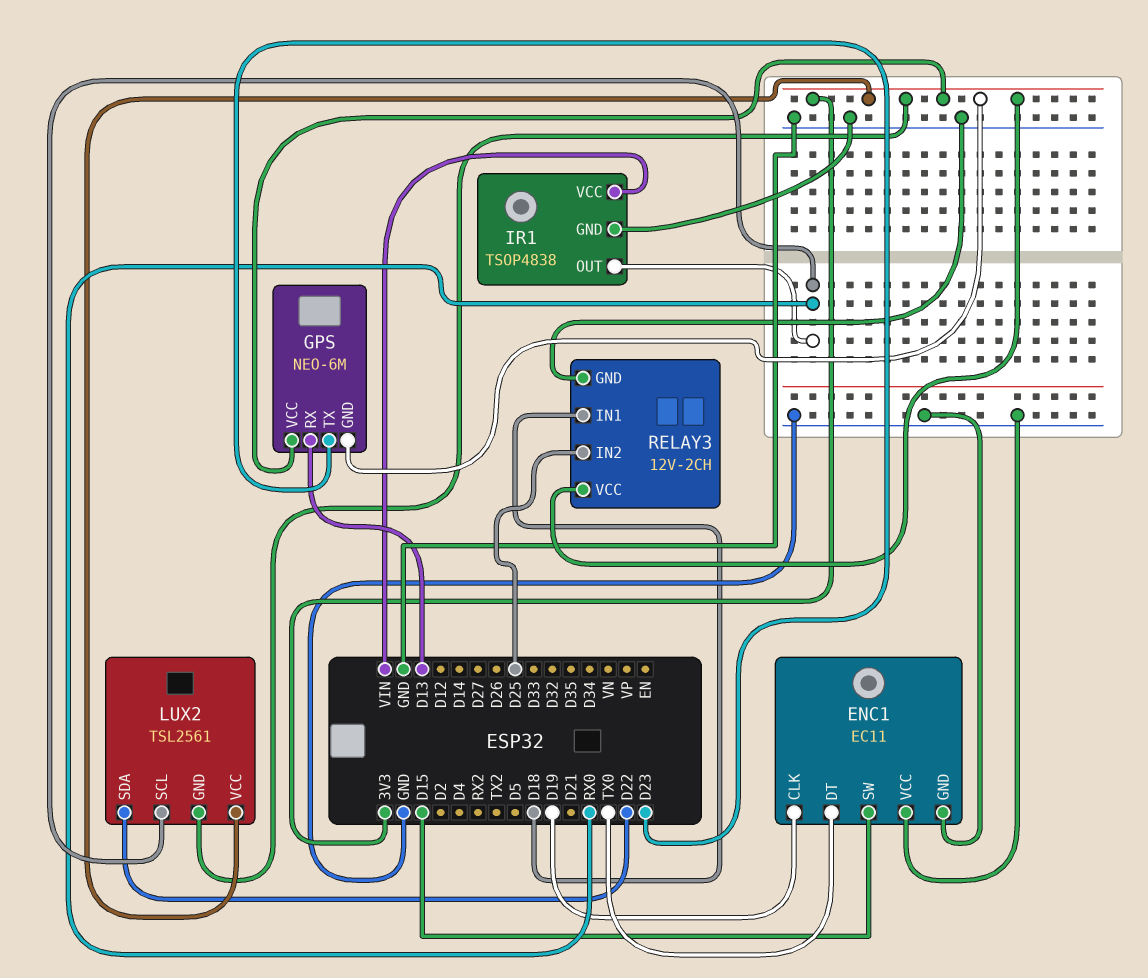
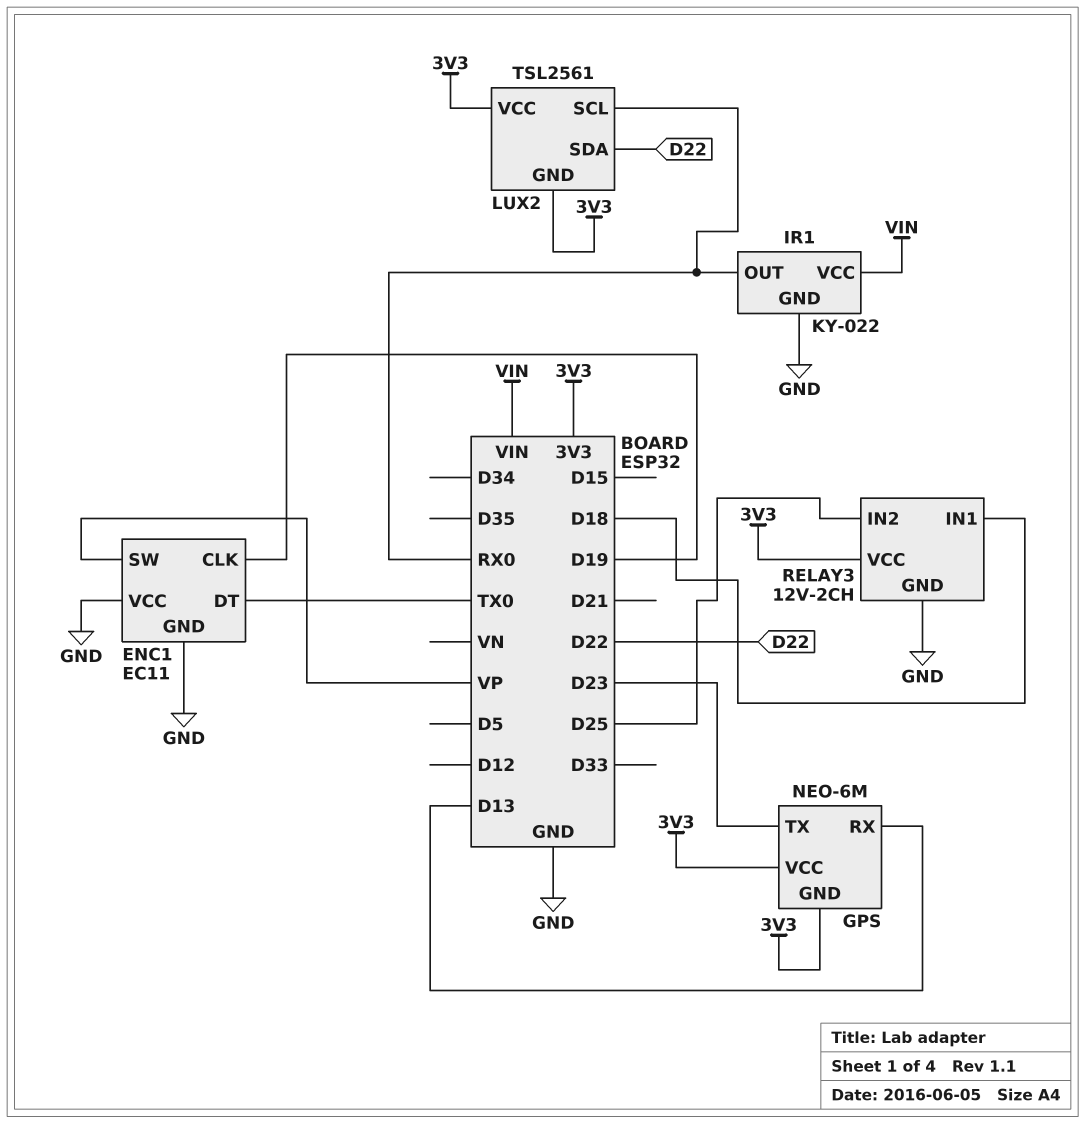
ENC1 pin SW: D15 -> VP
IR1: TSOP4838 -> KY-022

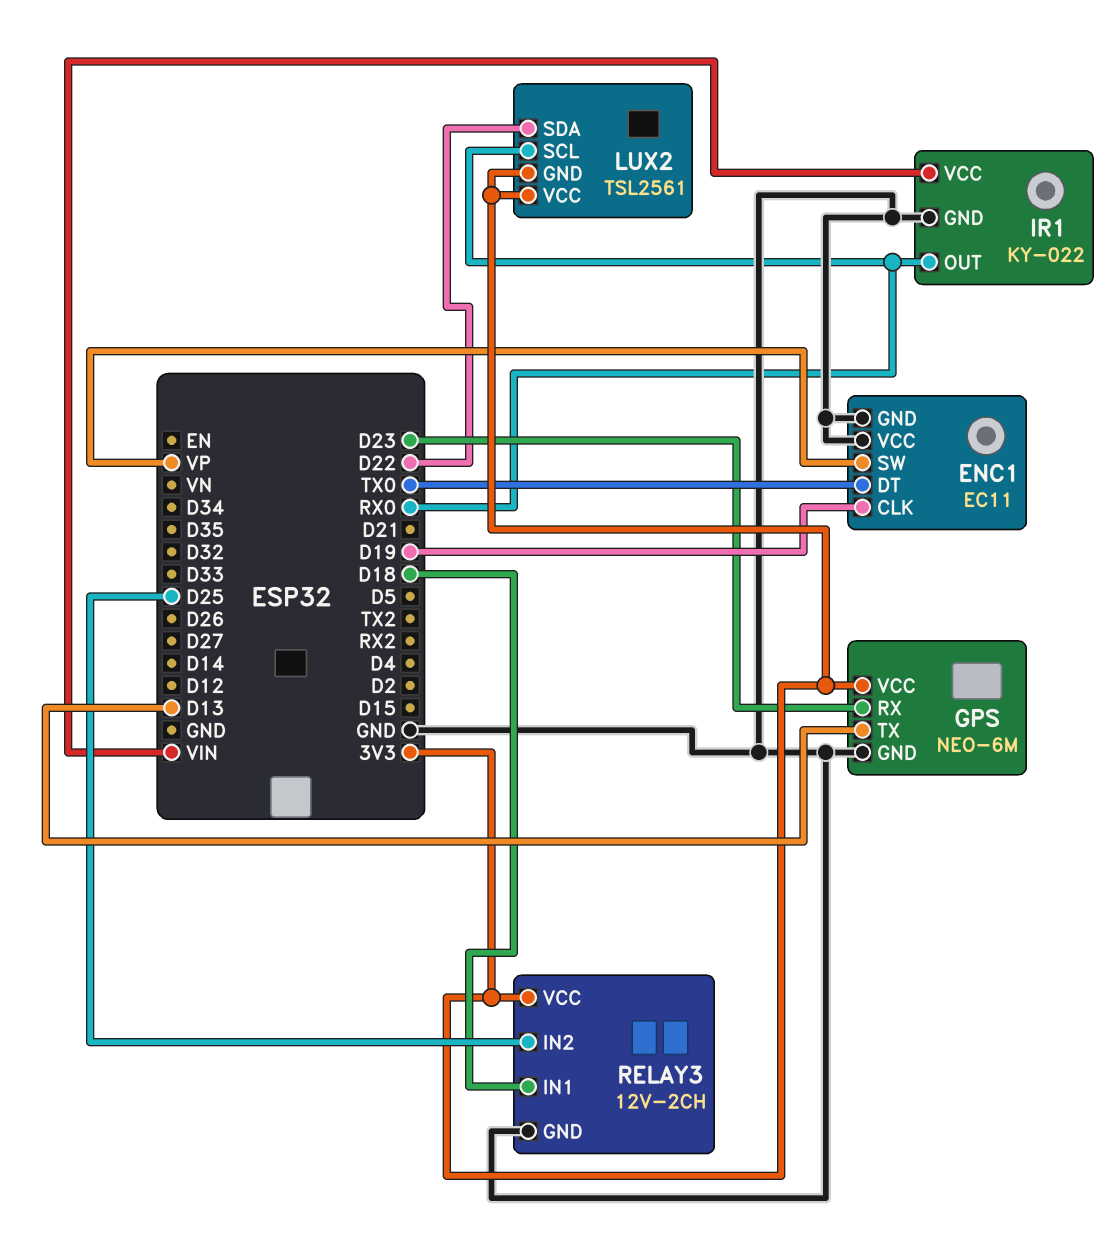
GPS pin GND: 3V3 -> GND
GPS pin RX: D13 -> D23
GPS pin TX: D23 -> D13

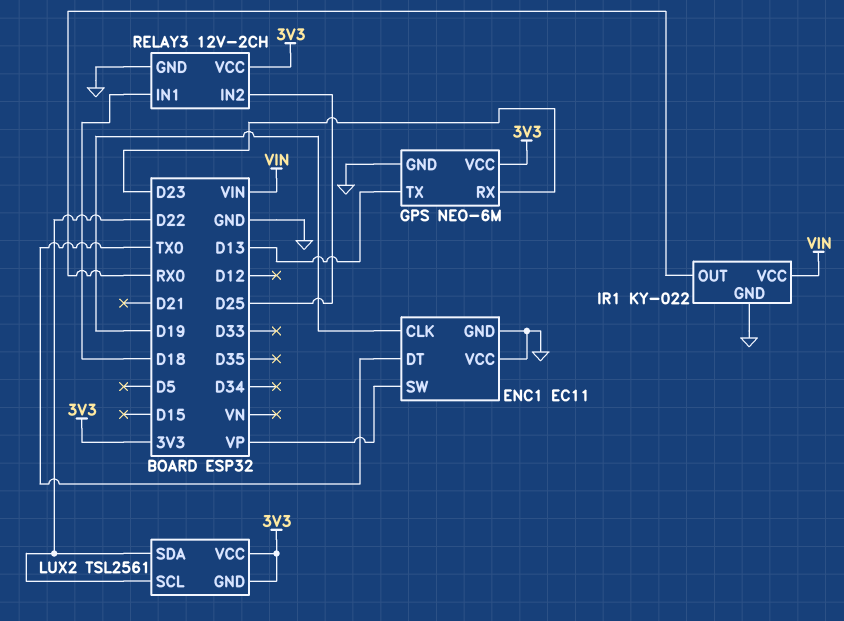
LUX2 pin SCL: RX0 -> D22

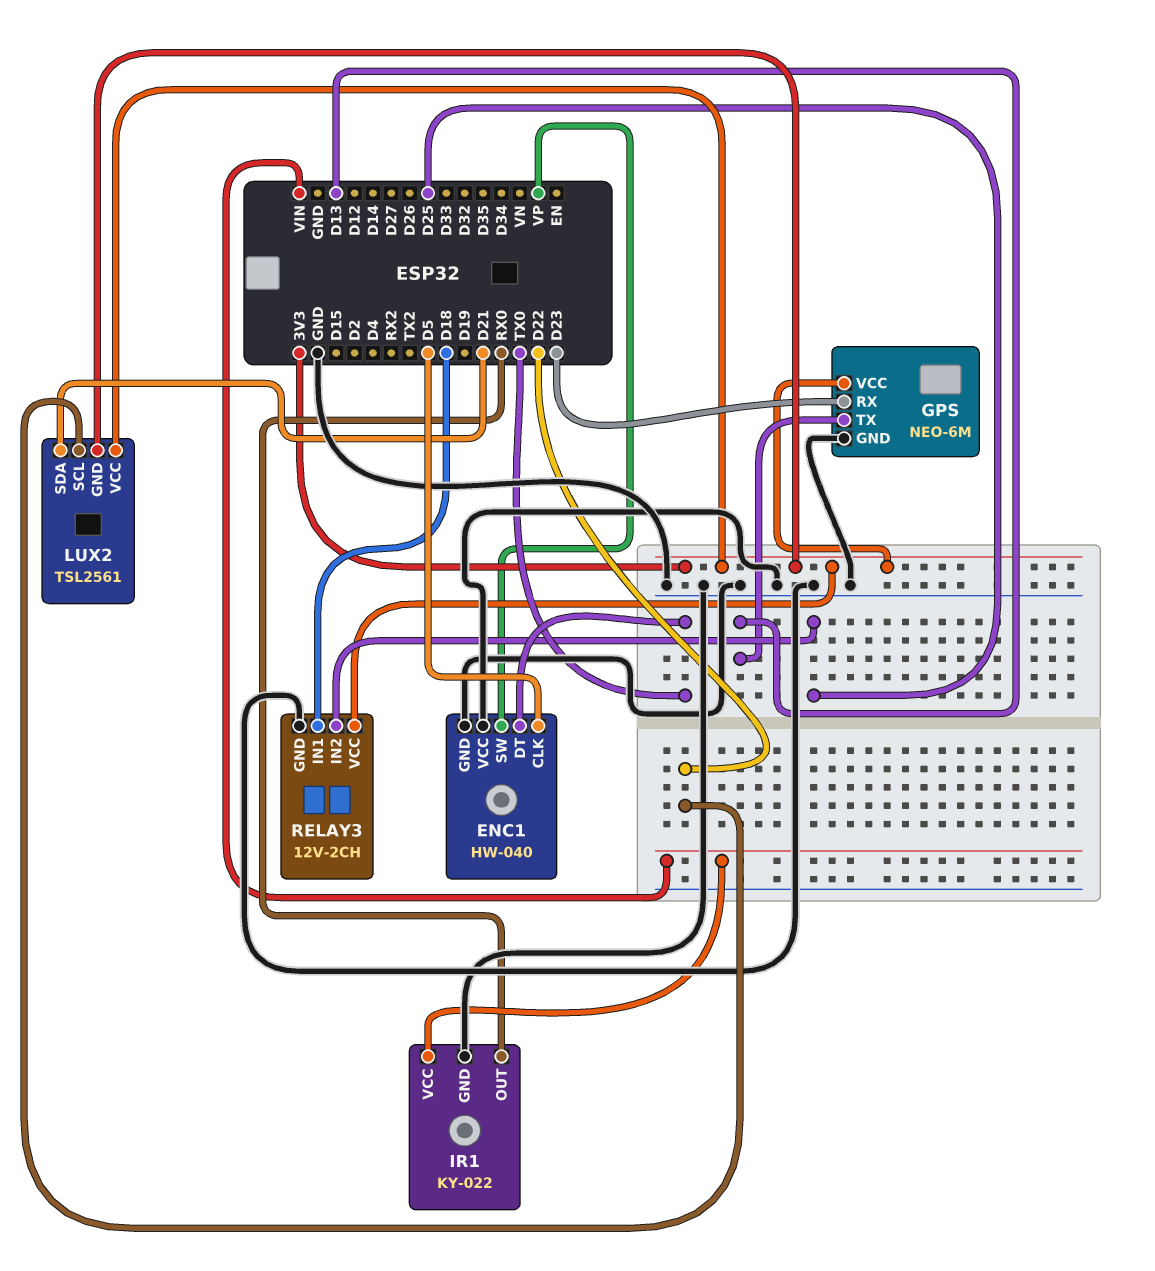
ENC1: EC11 -> HW-040
ENC1 pin CLK: D19 -> D5
LUX2 pin SDA: D22 -> D21

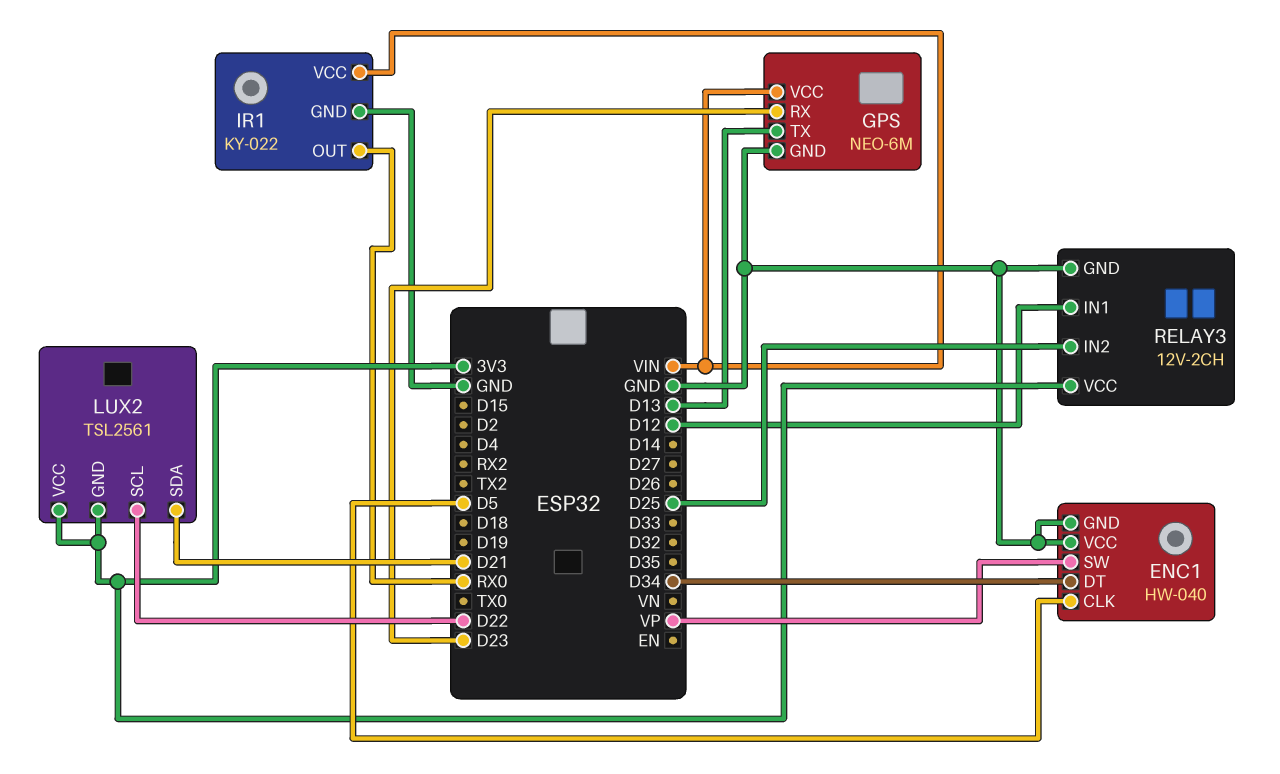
ENC1 pin DT: TX0 -> D34
GPS pin VCC: 3V3 -> VIN
RELAY3 pin IN1: D18 -> D12

